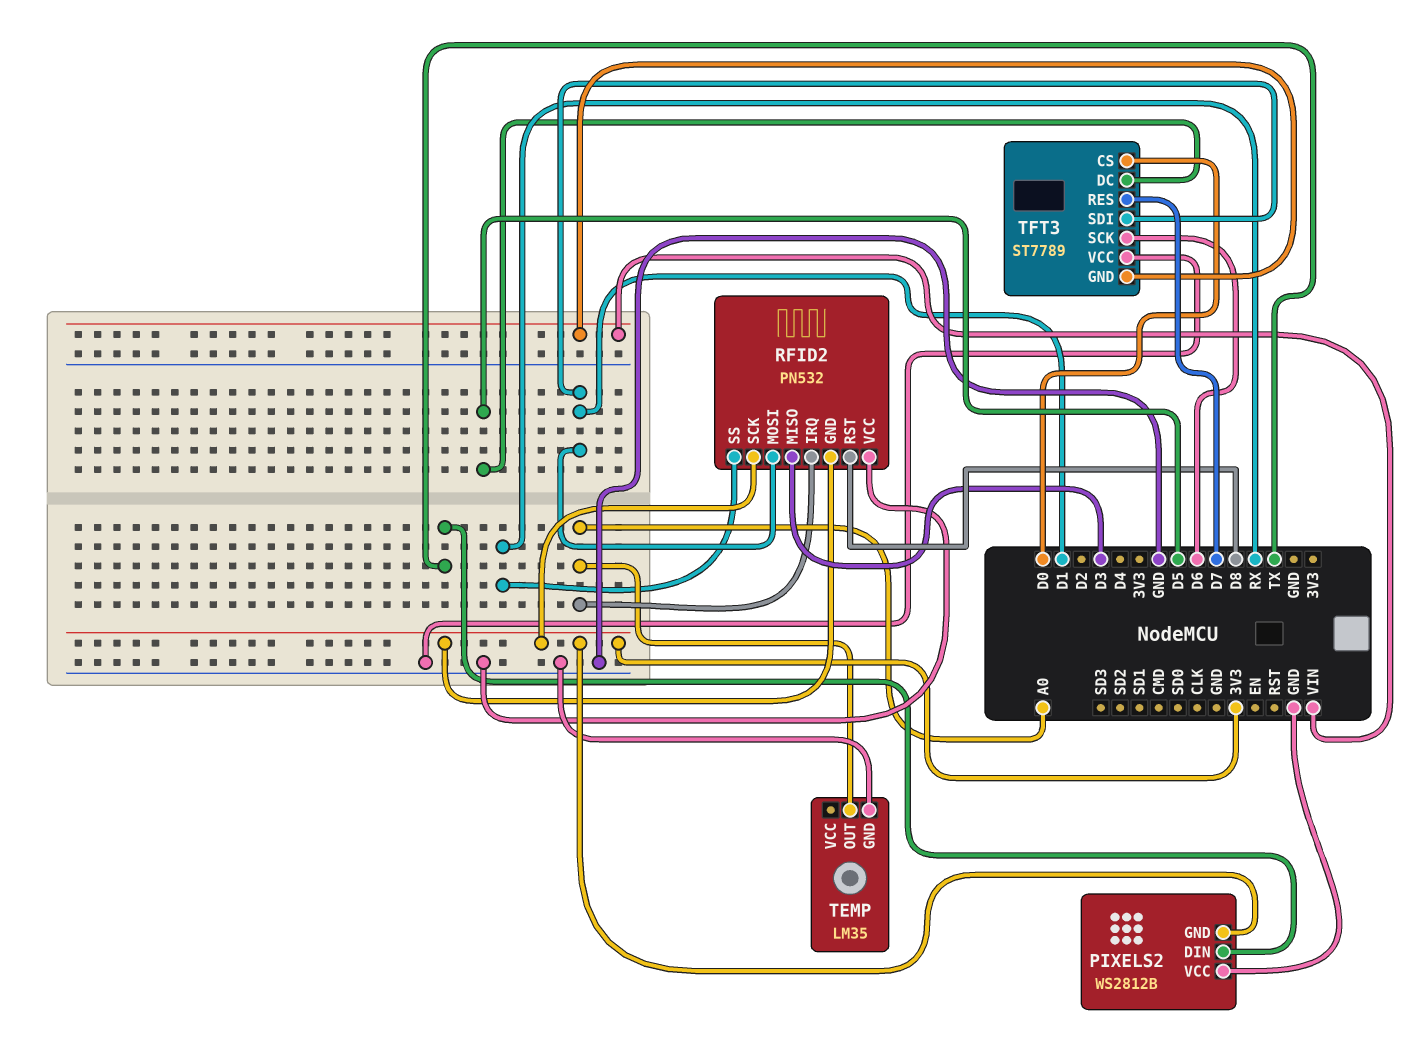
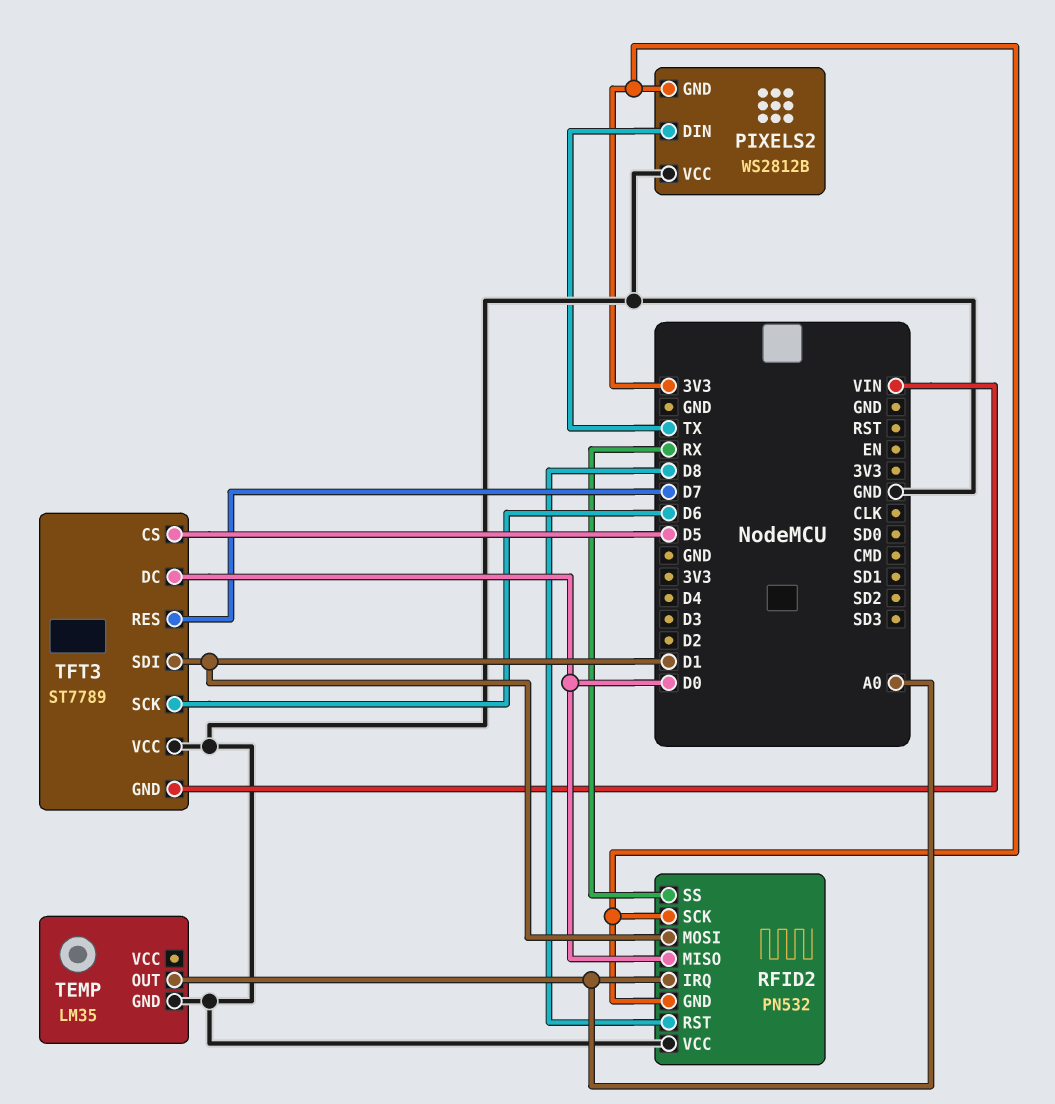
RFID2 pin MISO: D3 -> D0
TFT3 pin CS: D0 -> D5
TFT3 pin DC: D5 -> D0

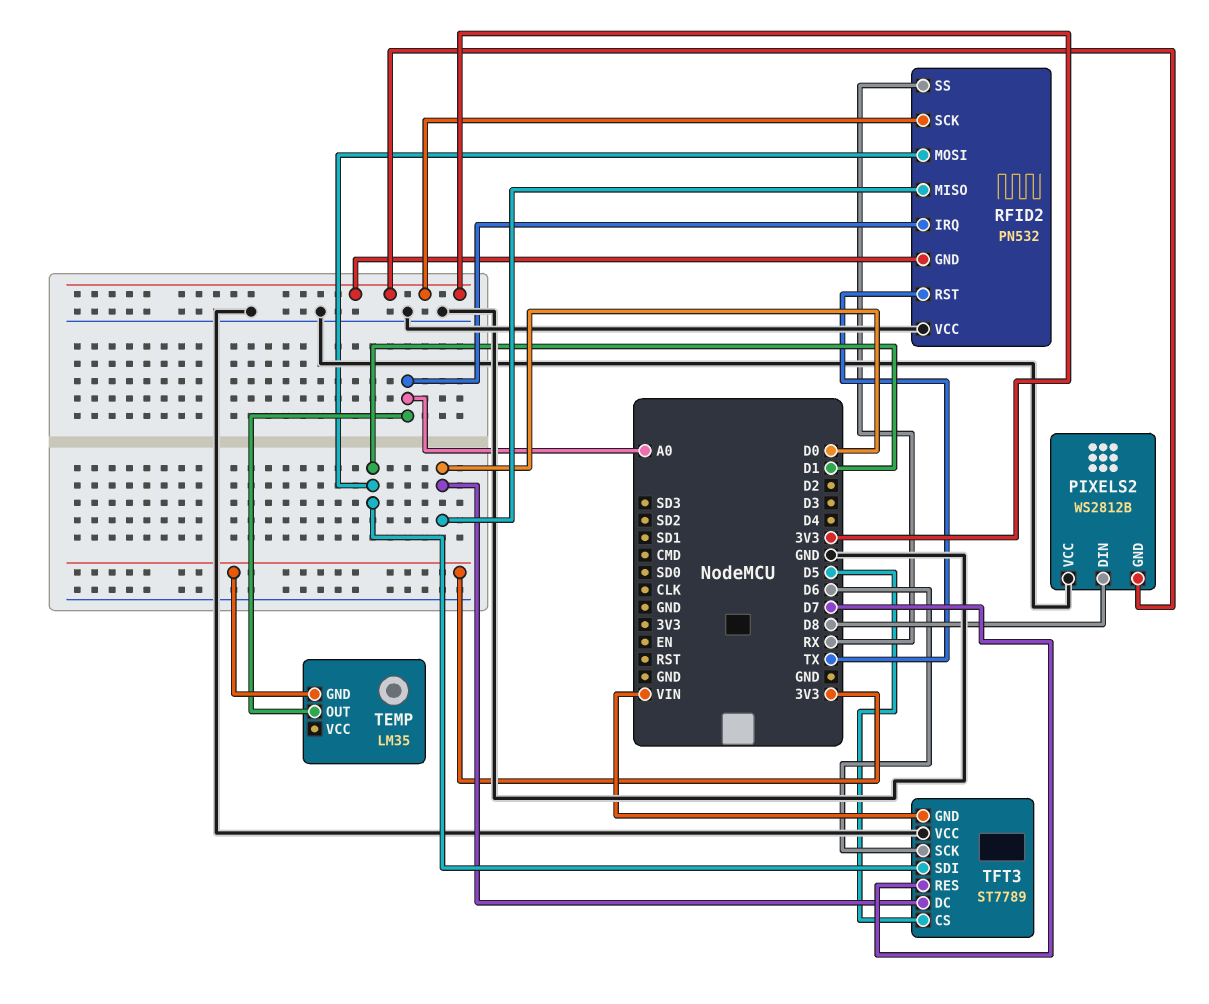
PIXELS2 pin DIN: TX -> D8
RFID2 pin RST: D8 -> TX
TEMP pin GND: GND -> 3V3

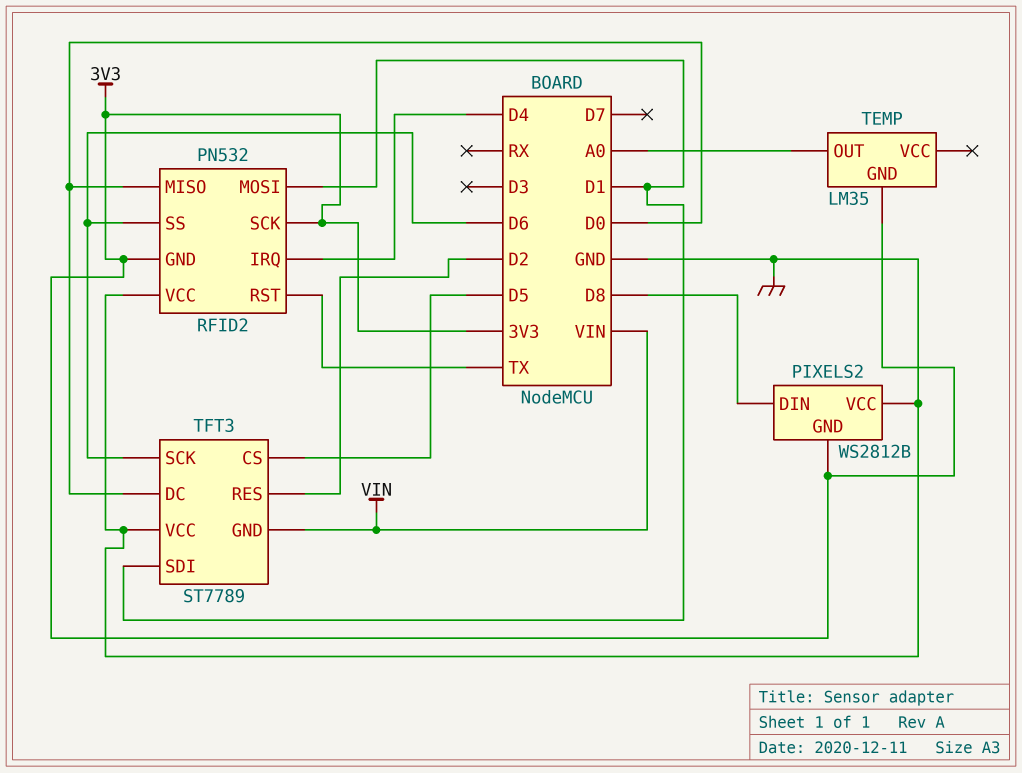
RFID2 pin IRQ: A0 -> D4
RFID2 pin SS: RX -> D6
TFT3 pin RES: D7 -> D2

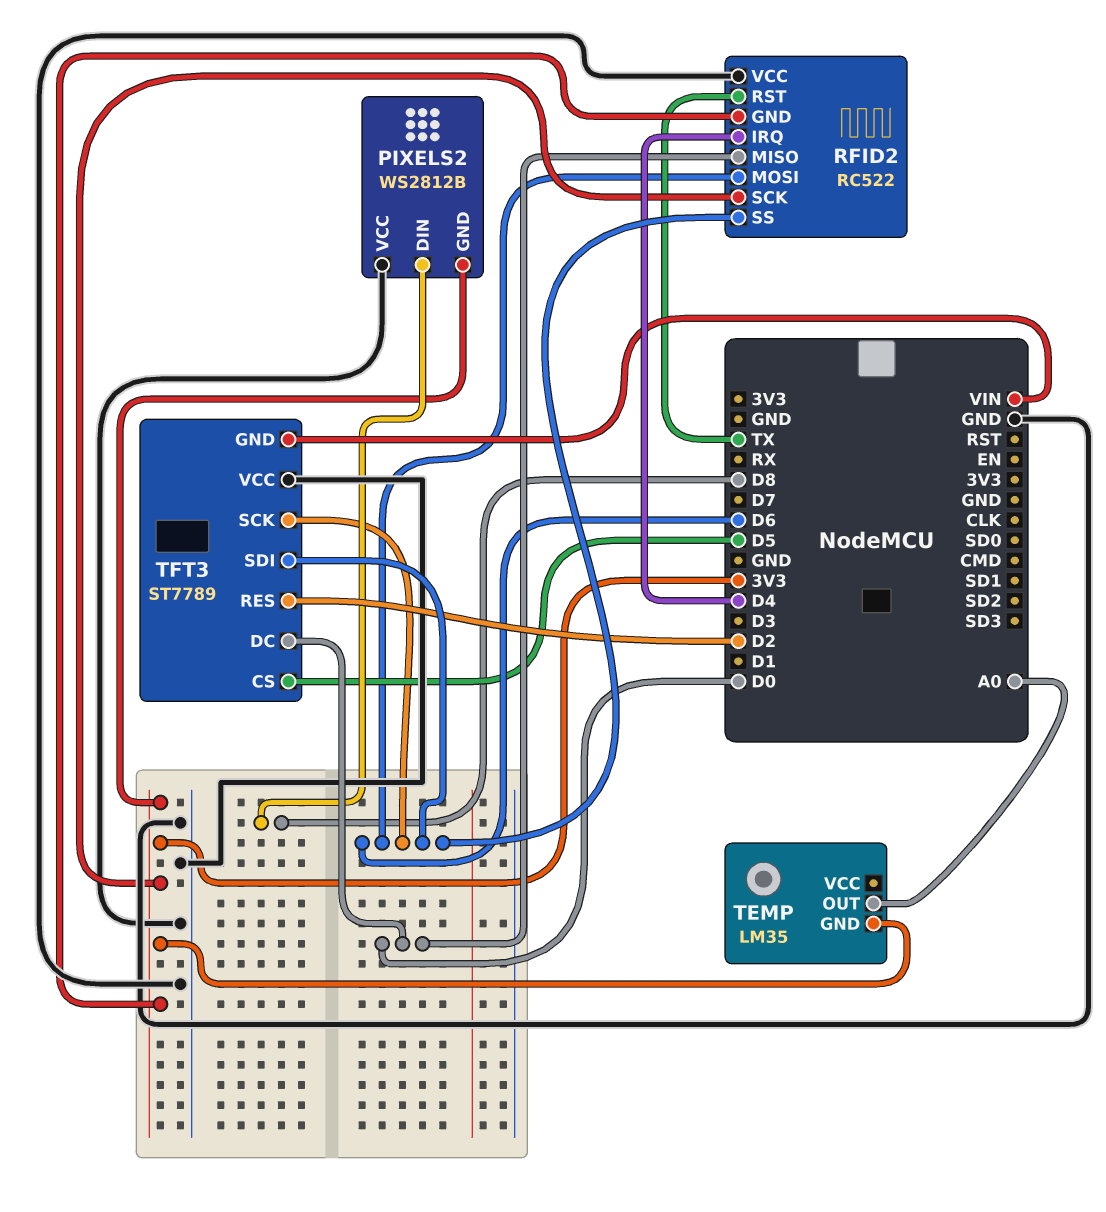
RFID2: PN532 -> RC522
RFID2 pin MOSI: D1 -> D6
TFT3 pin SDI: D1 -> D6

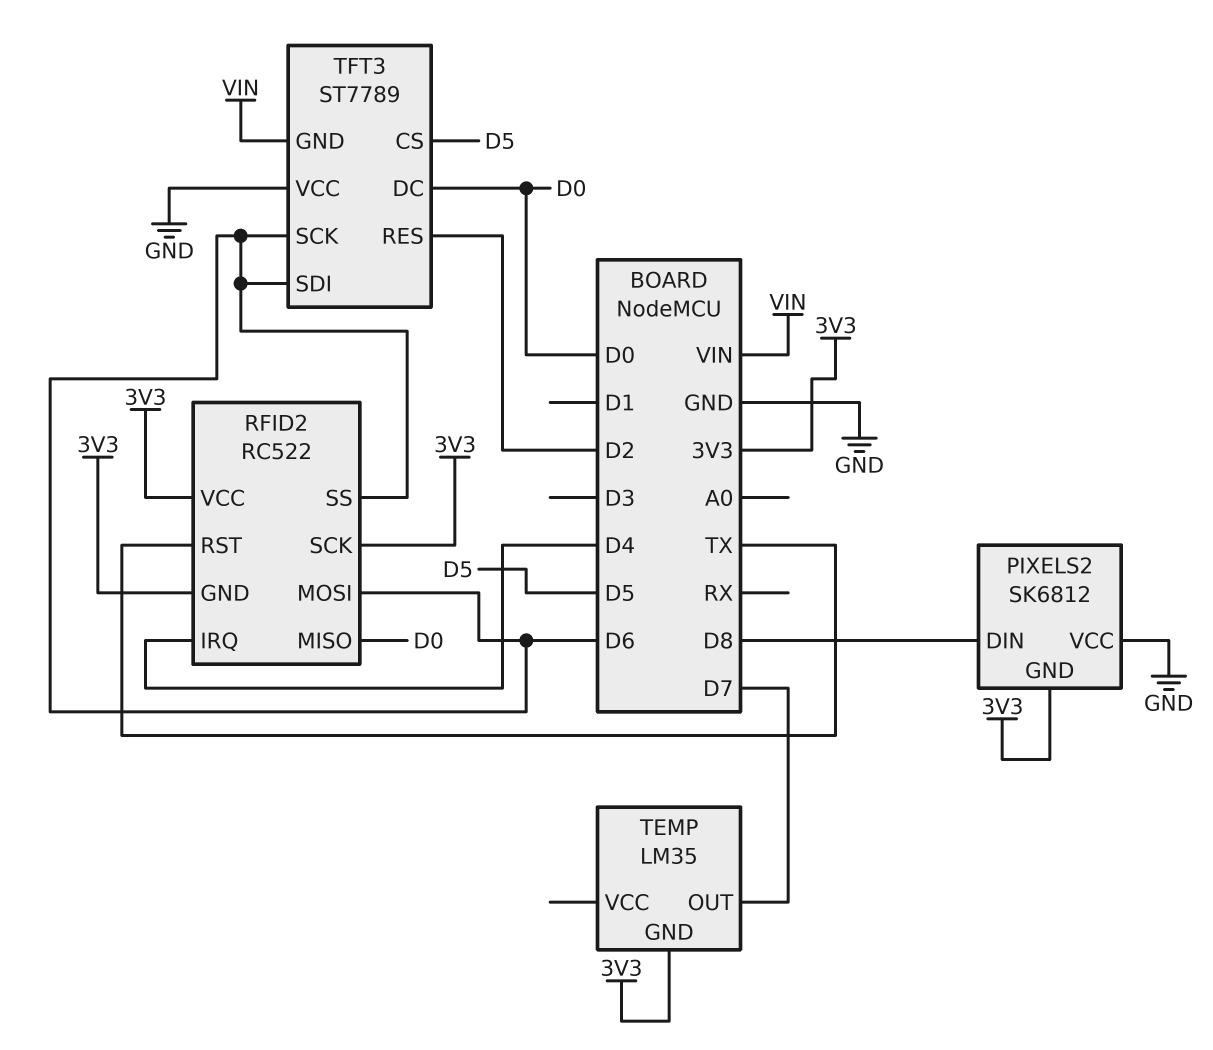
PIXELS2: WS2812B -> SK6812
RFID2 pin VCC: GND -> 3V3
TEMP pin OUT: A0 -> D7

